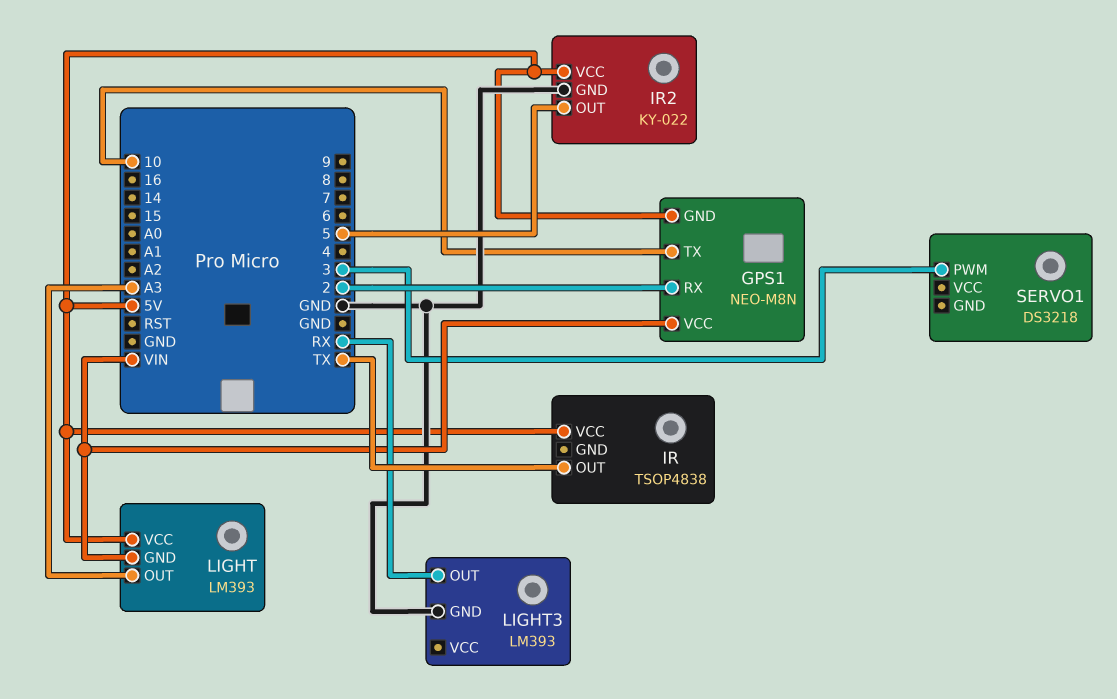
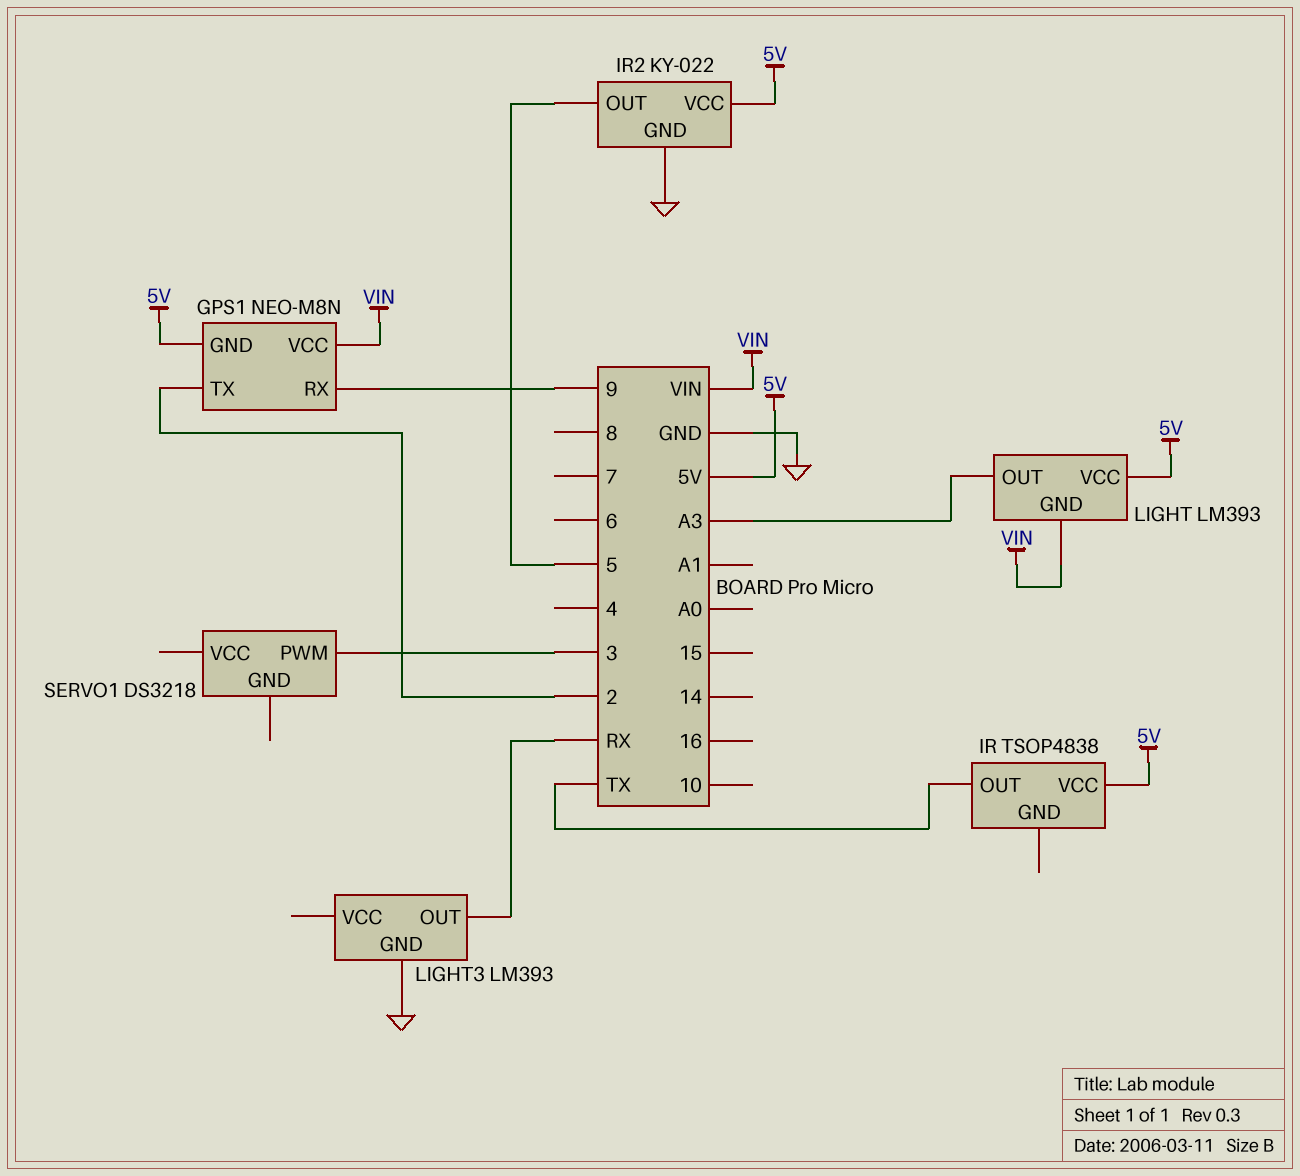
GPS1 pin RX: 2 -> 9
GPS1 pin TX: 10 -> 2

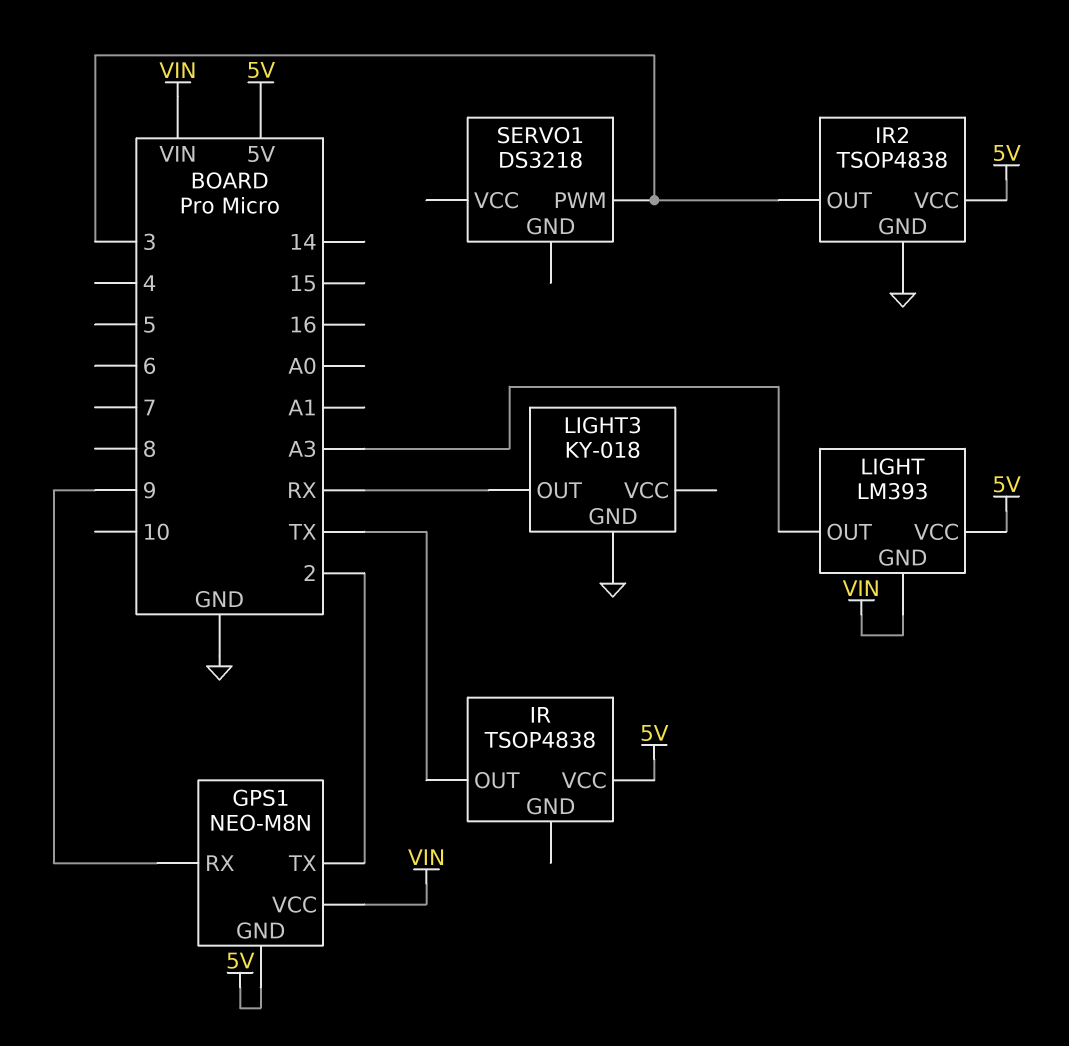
IR2: KY-022 -> TSOP4838
IR2 pin OUT: 5 -> 3
LIGHT3: LM393 -> KY-018

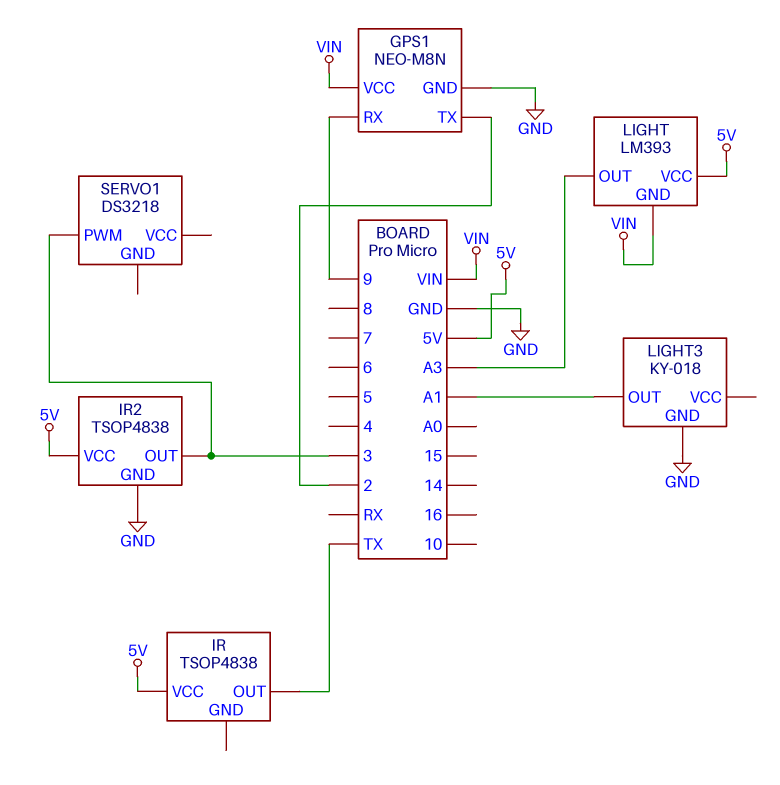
GPS1 pin GND: 5V -> GND
LIGHT3 pin OUT: RX -> A1

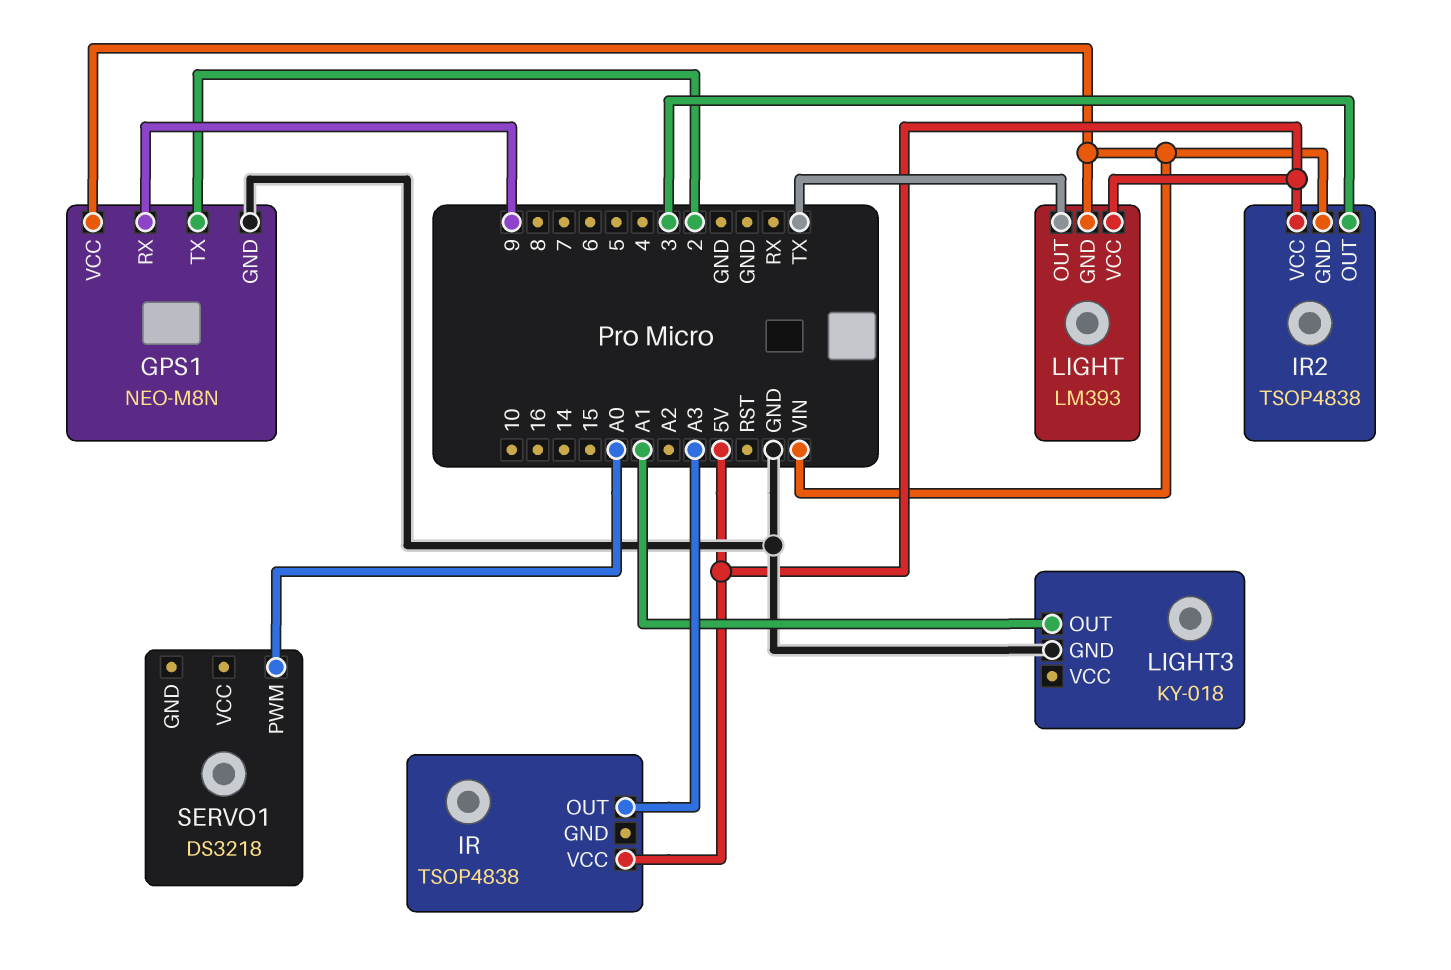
IR pin OUT: TX -> A3
IR2 pin GND: GND -> VIN
LIGHT pin OUT: A3 -> TX
SERVO1 pin PWM: 3 -> A0

